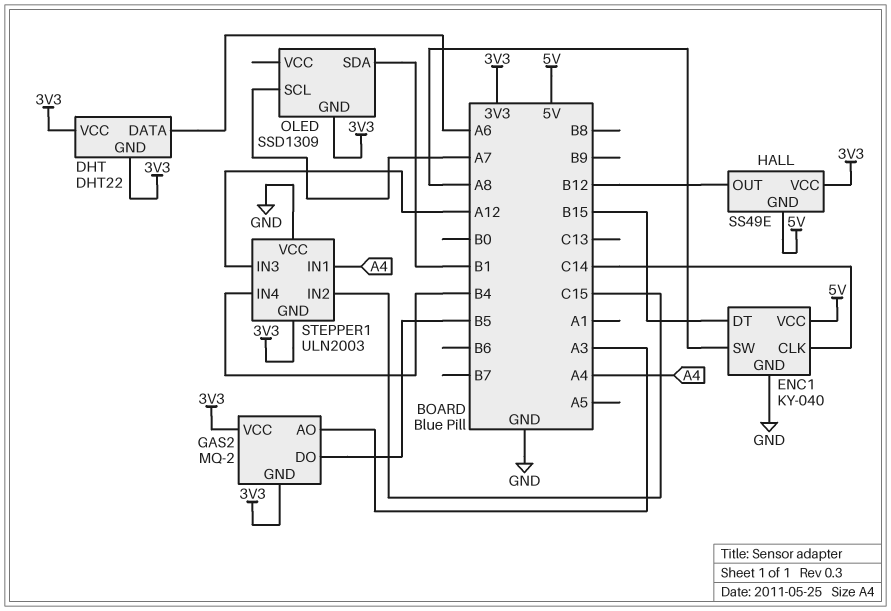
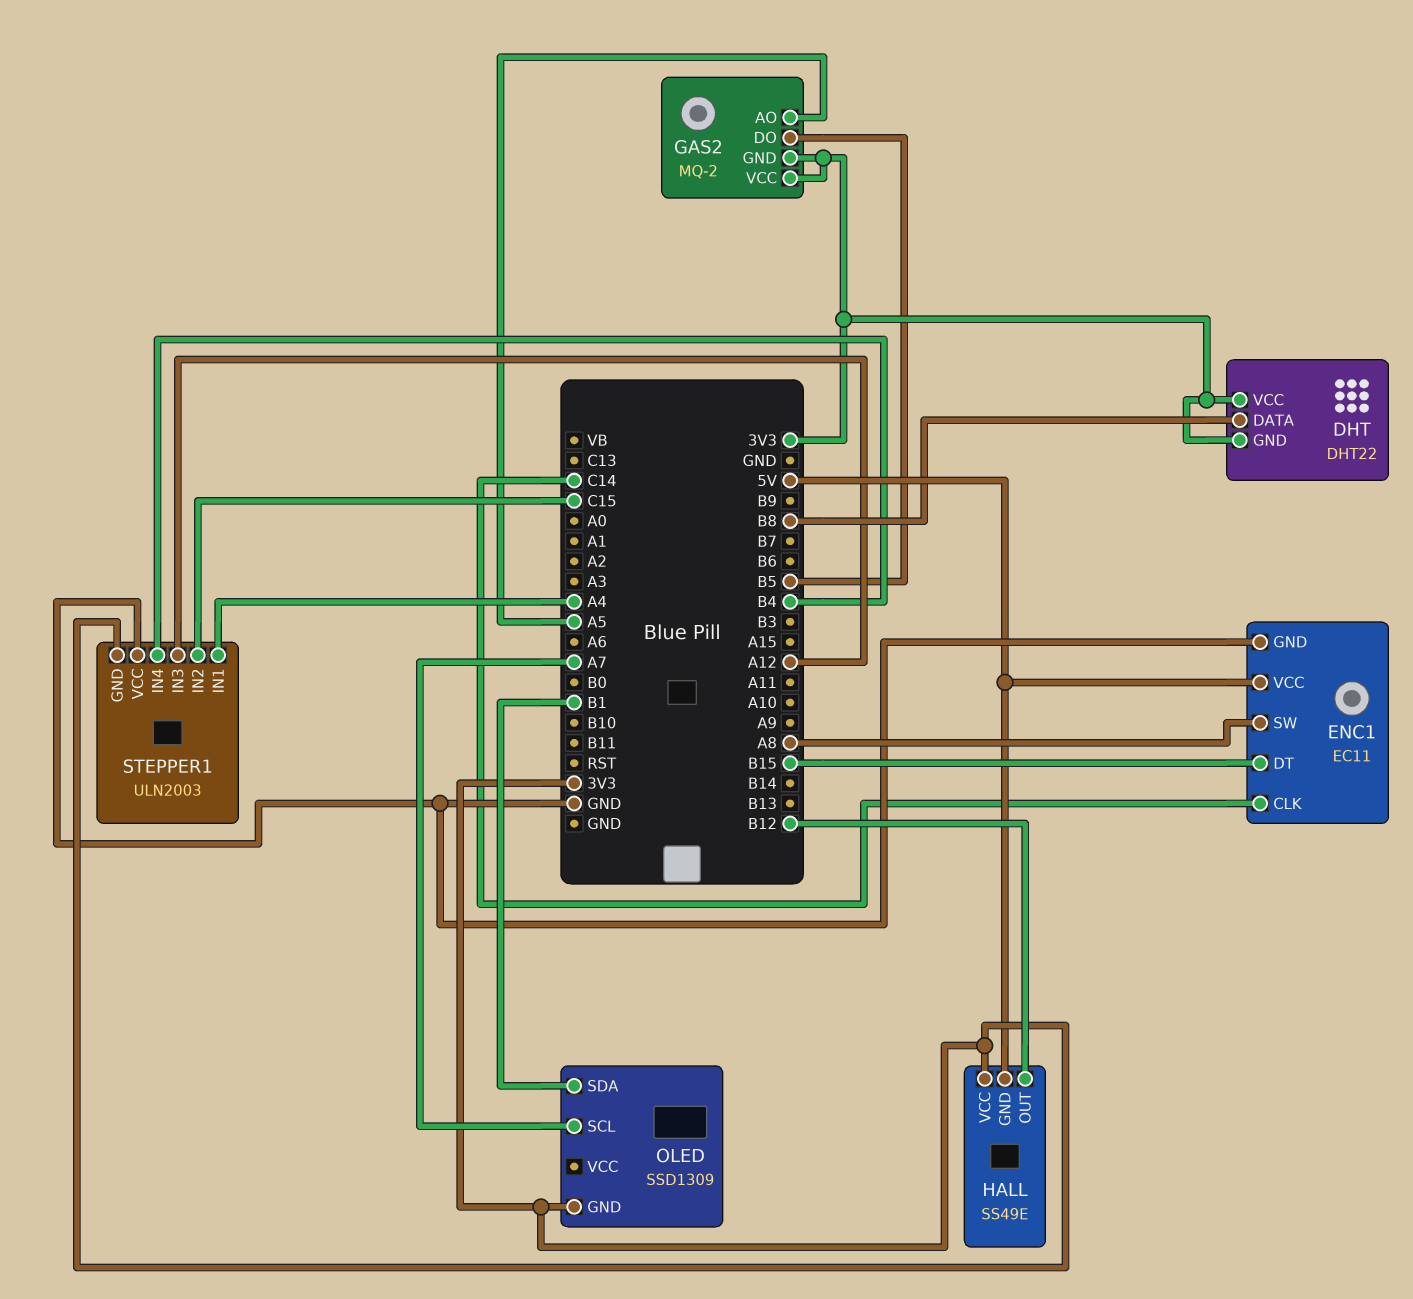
DHT pin DATA: A6 -> B8
ENC1: KY-040 -> EC11
GAS2 pin AO: A3 -> A5

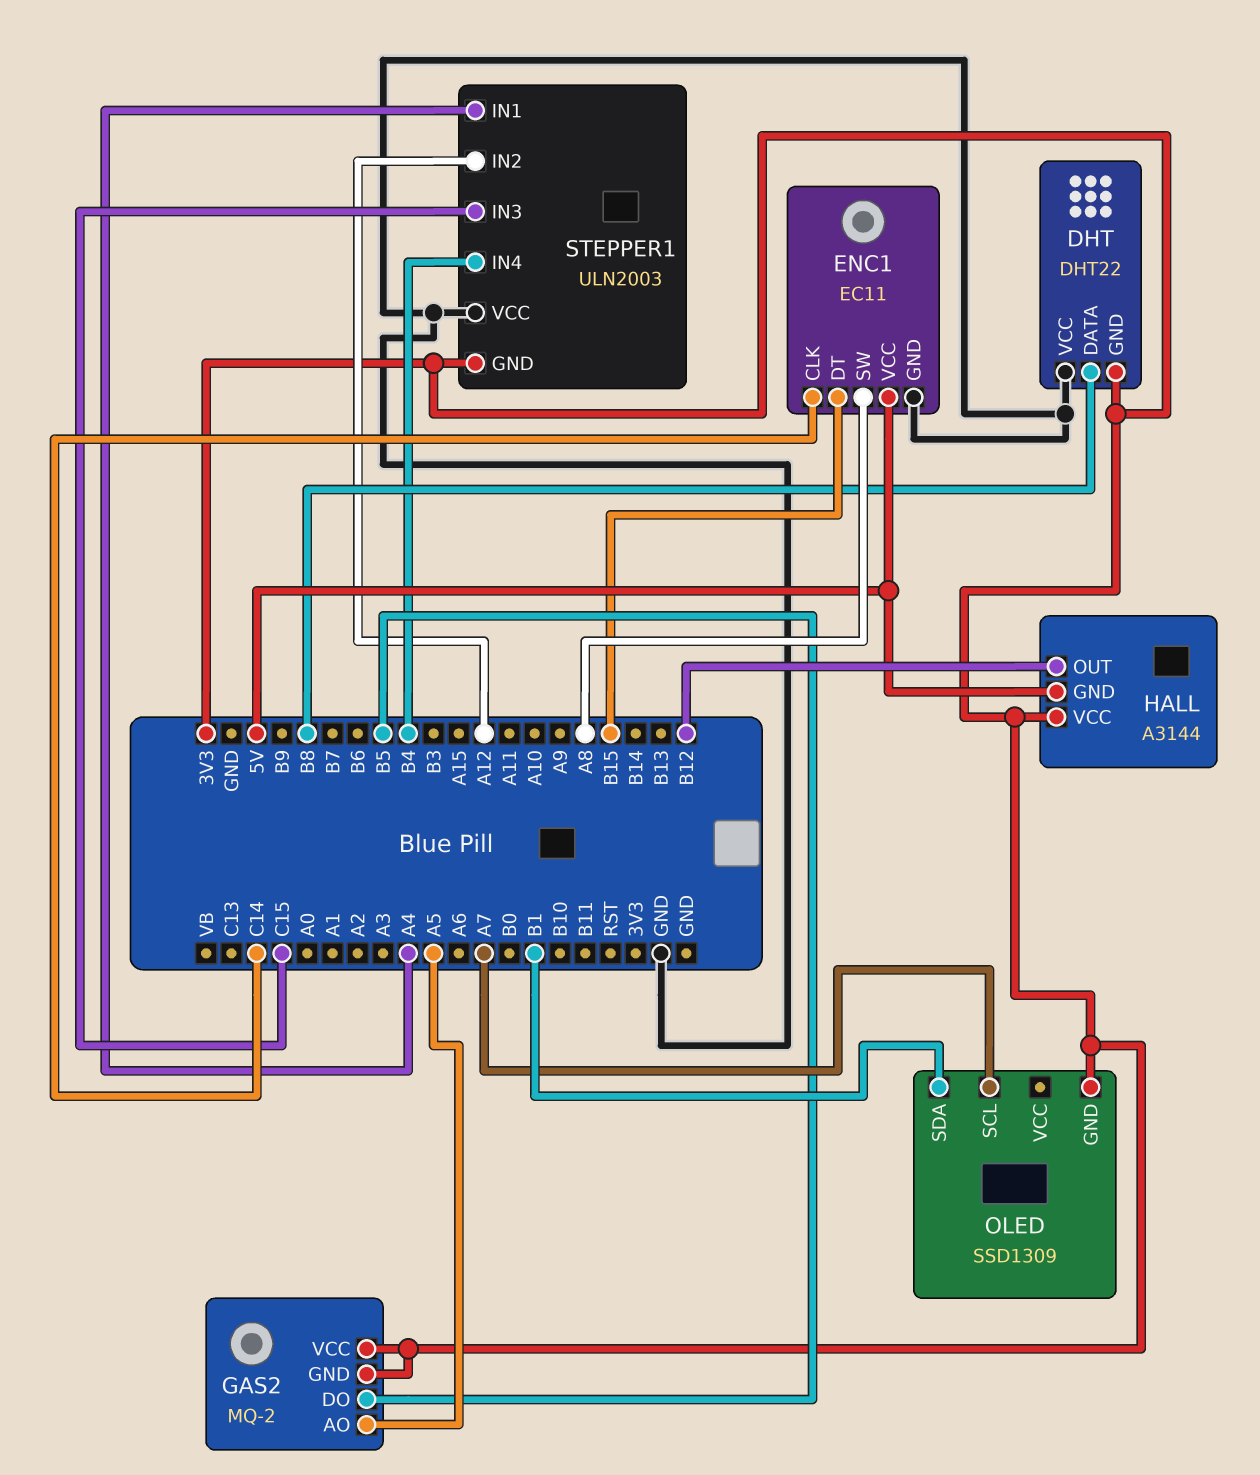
DHT pin VCC: 3V3 -> GND
HALL: SS49E -> A3144
STEPPER1 pin IN2: C15 -> A12
STEPPER1 pin IN3: A12 -> C15

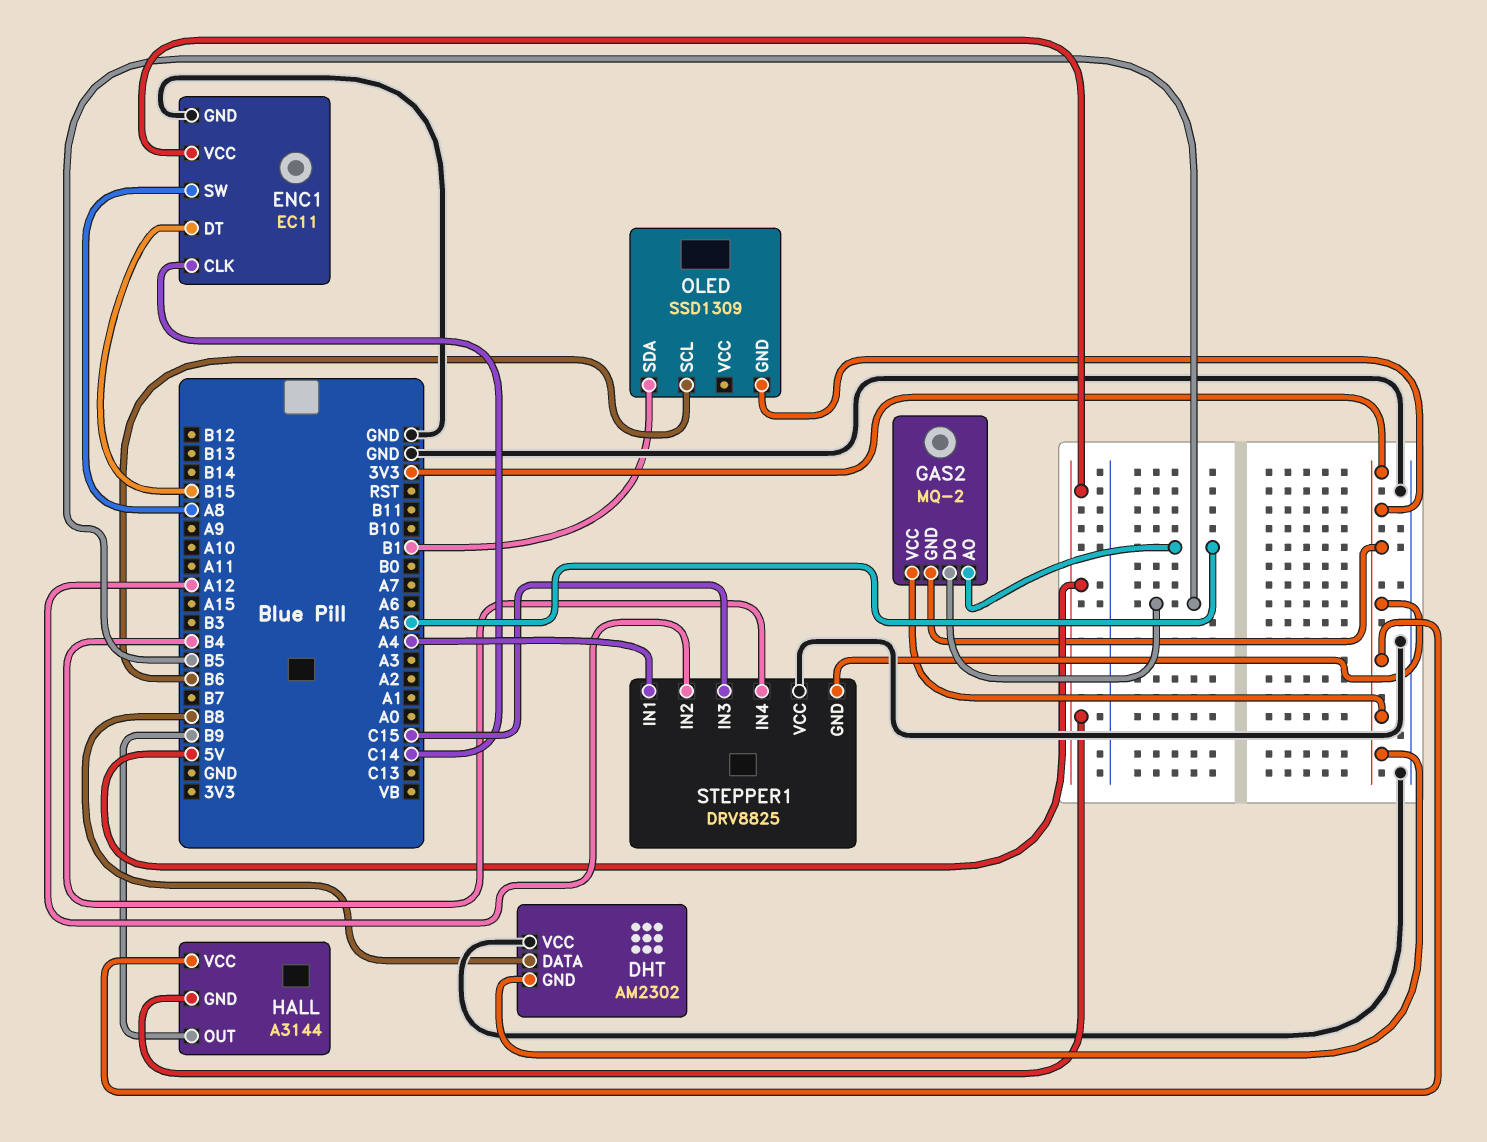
DHT: DHT22 -> AM2302
HALL pin OUT: B12 -> B9
OLED pin SCL: A7 -> B6
STEPPER1: ULN2003 -> DRV8825

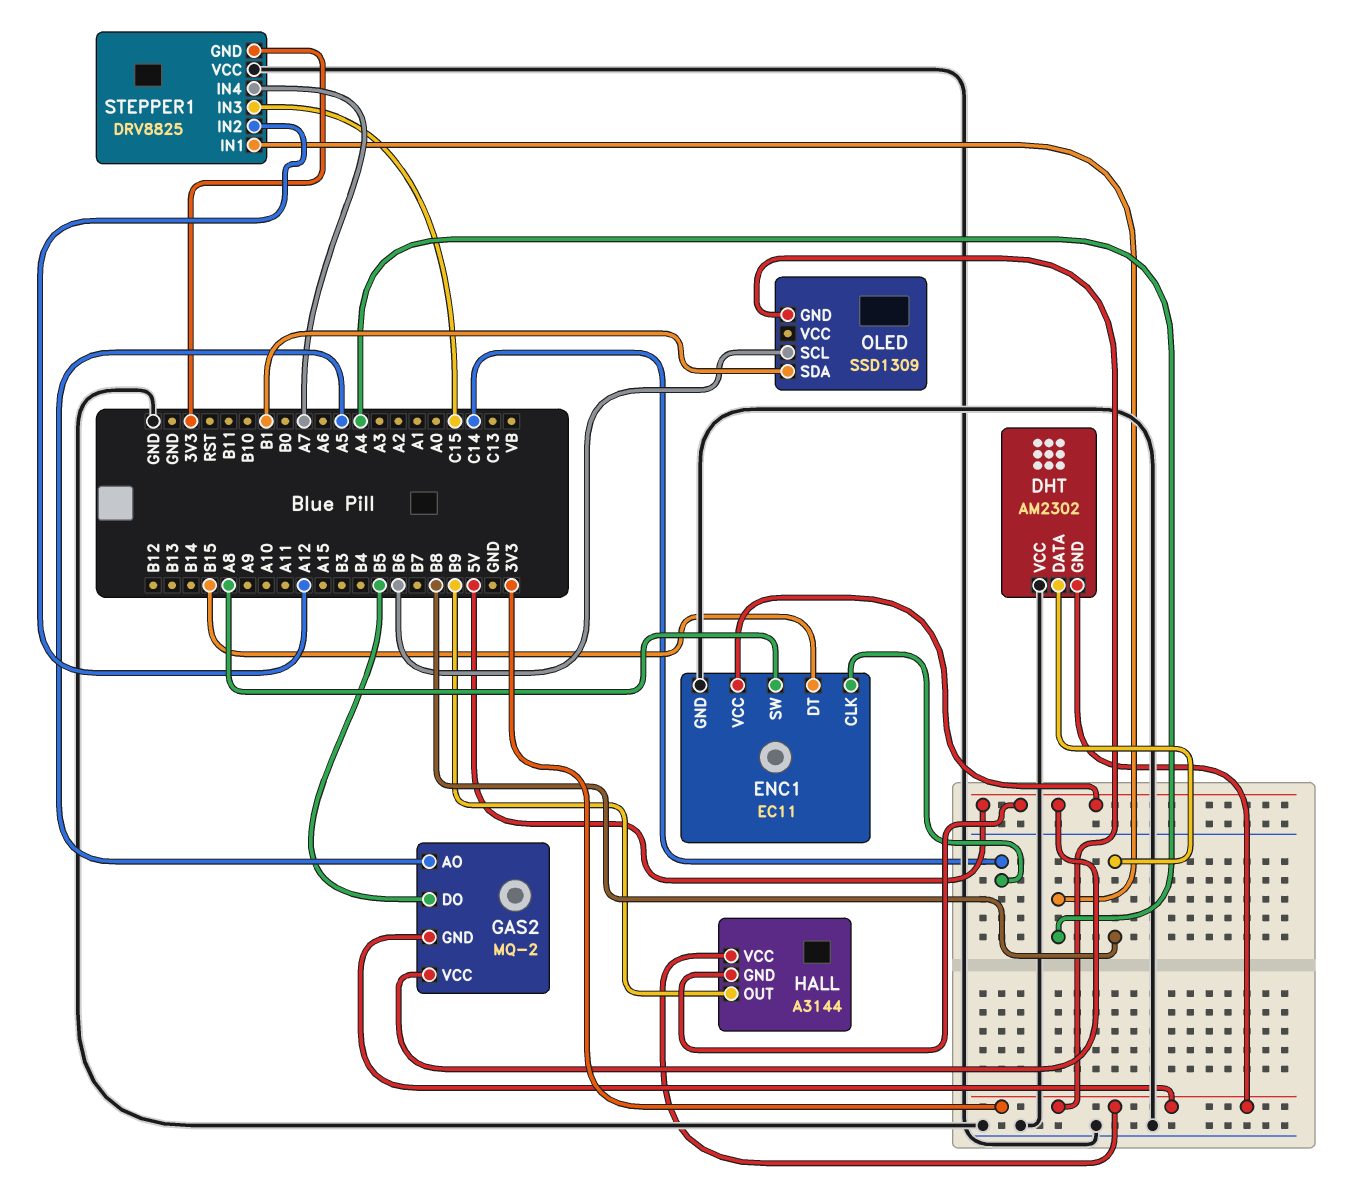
GAS2 pin VCC: 3V3 -> 5V
STEPPER1 pin IN4: B4 -> A7

